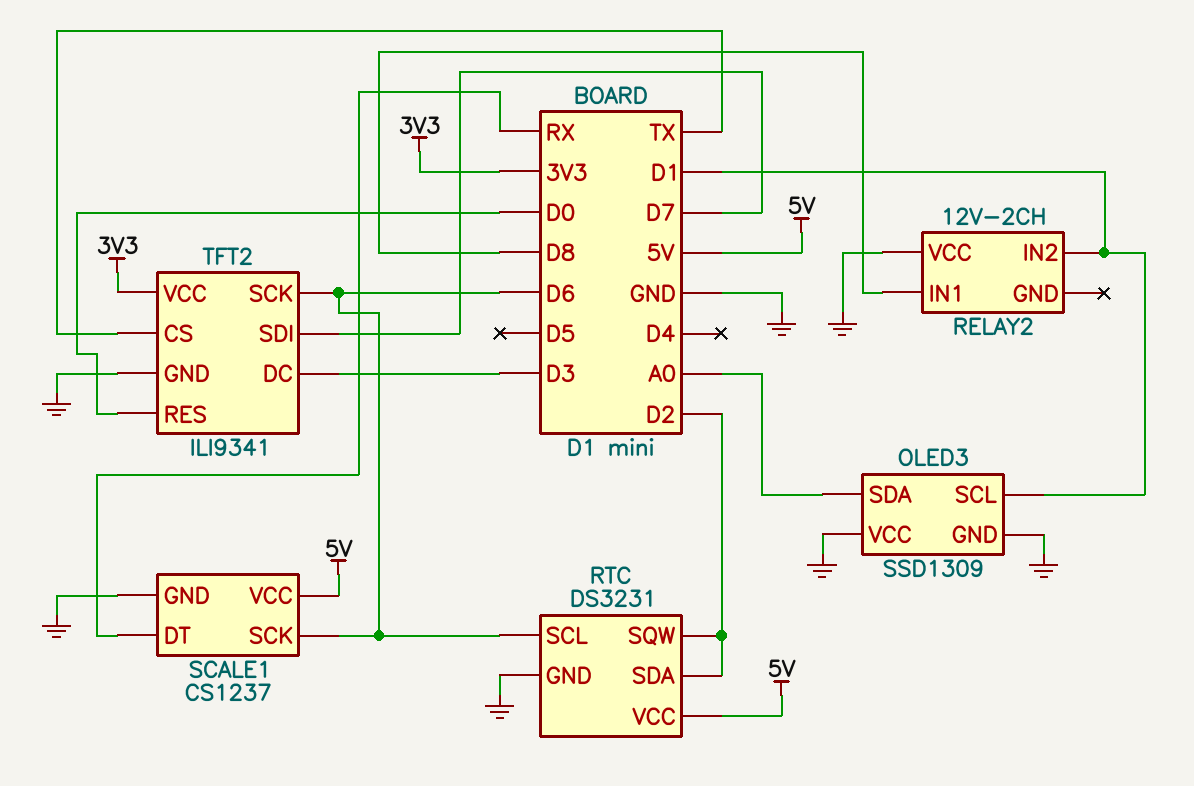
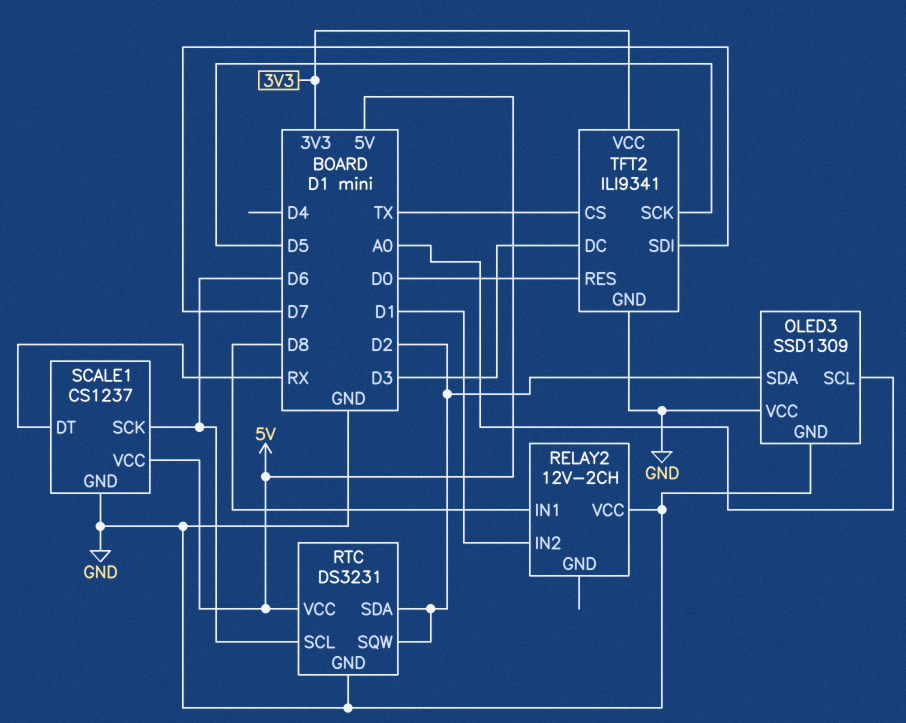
OLED3 pin SCL: D1 -> A0
OLED3 pin SDA: A0 -> D2
TFT2 pin SCK: D6 -> D5

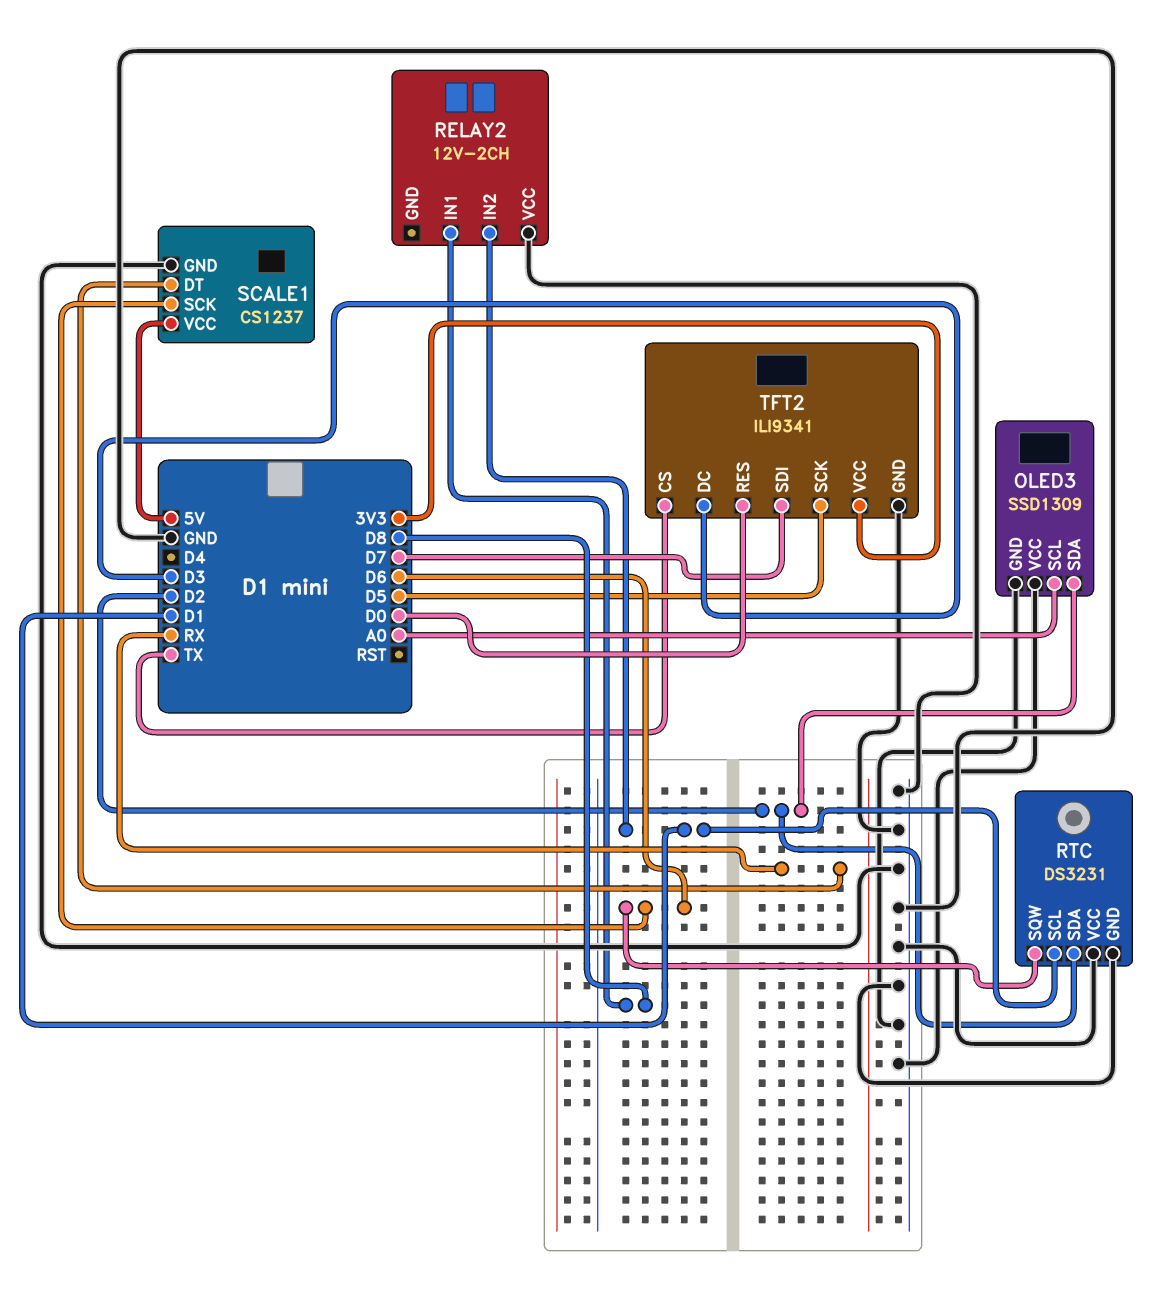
RTC pin SCL: D6 -> D1
RTC pin SQW: D2 -> D6
RTC pin VCC: 5V -> GND

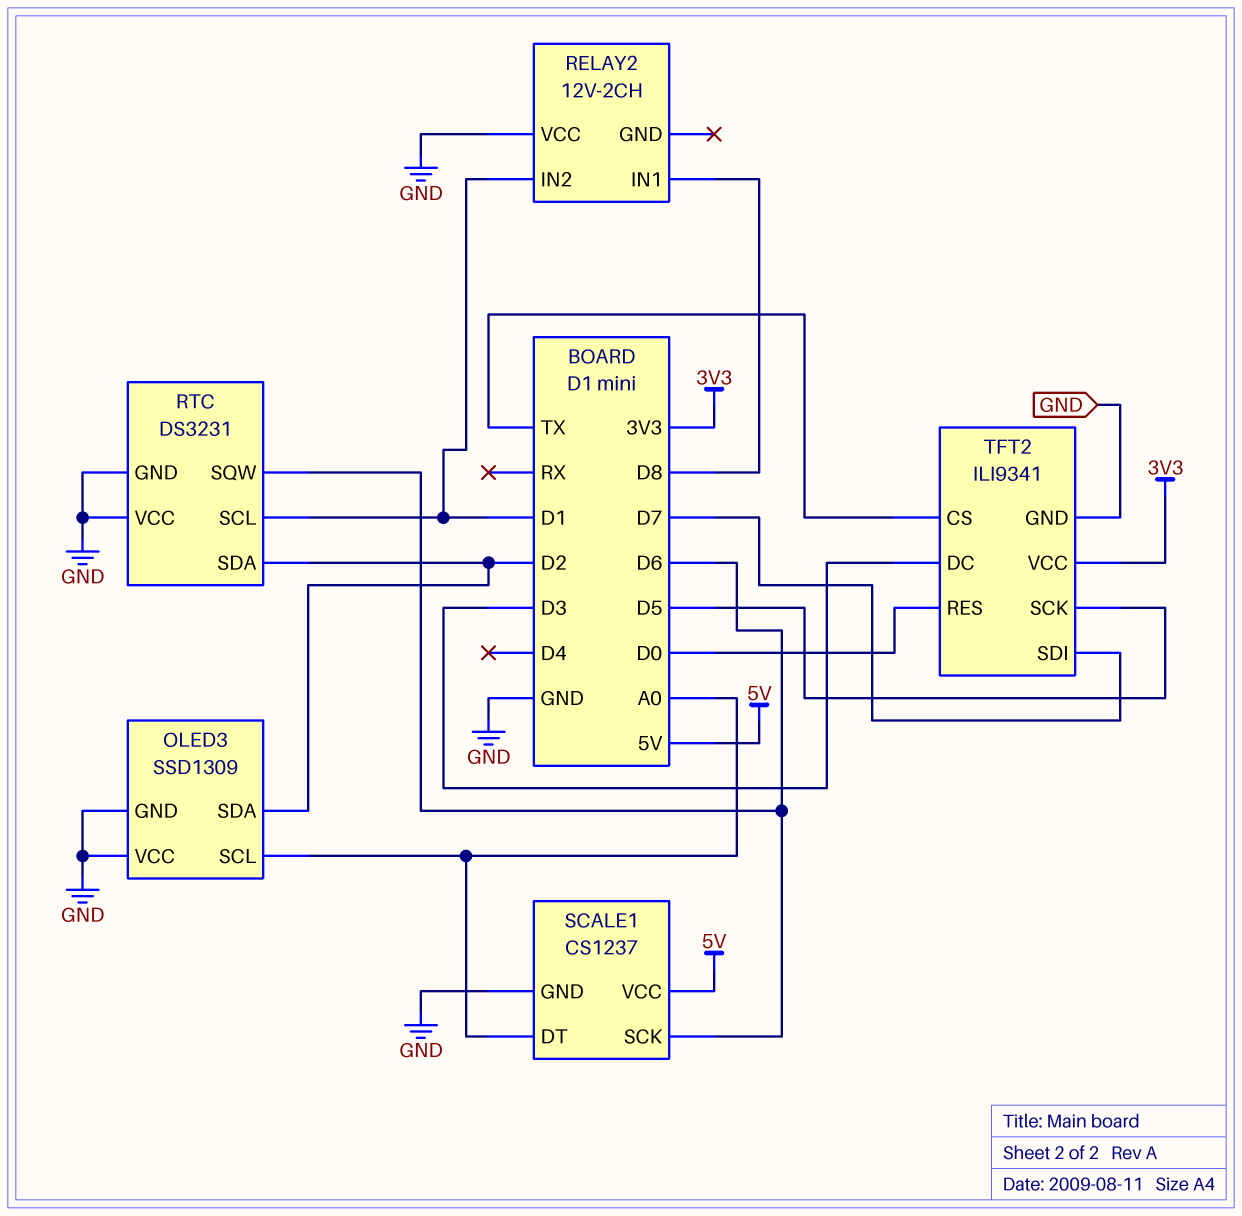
SCALE1 pin DT: RX -> A0

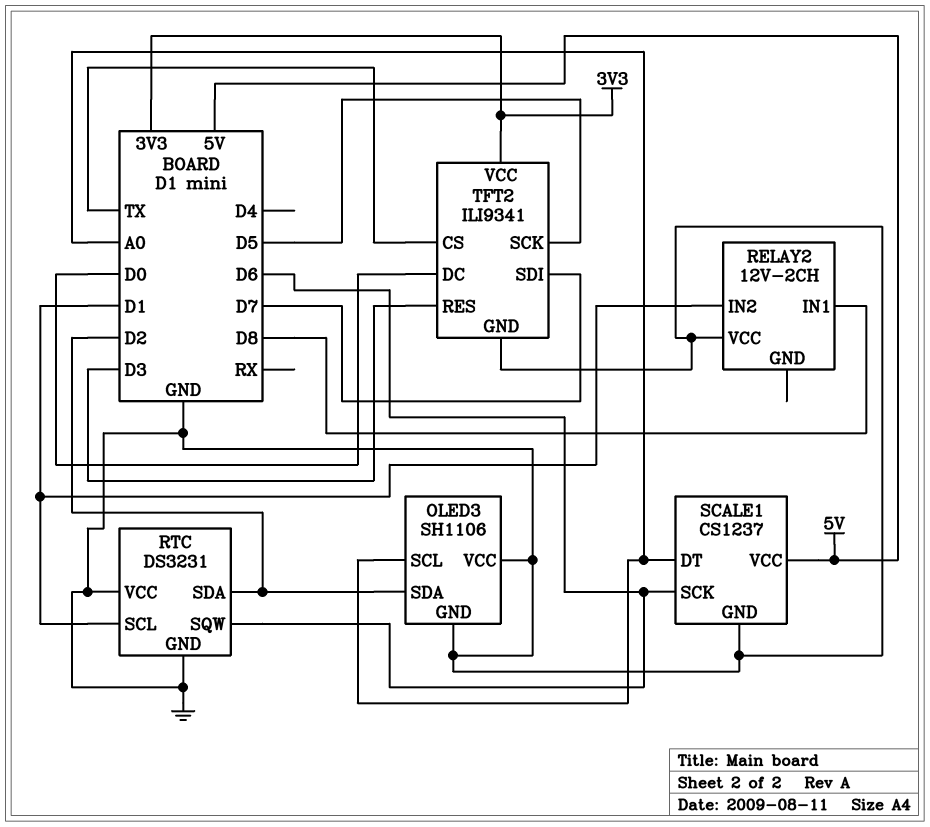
OLED3: SSD1309 -> SH1106
TFT2 pin DC: D3 -> D0
TFT2 pin RES: D0 -> D3

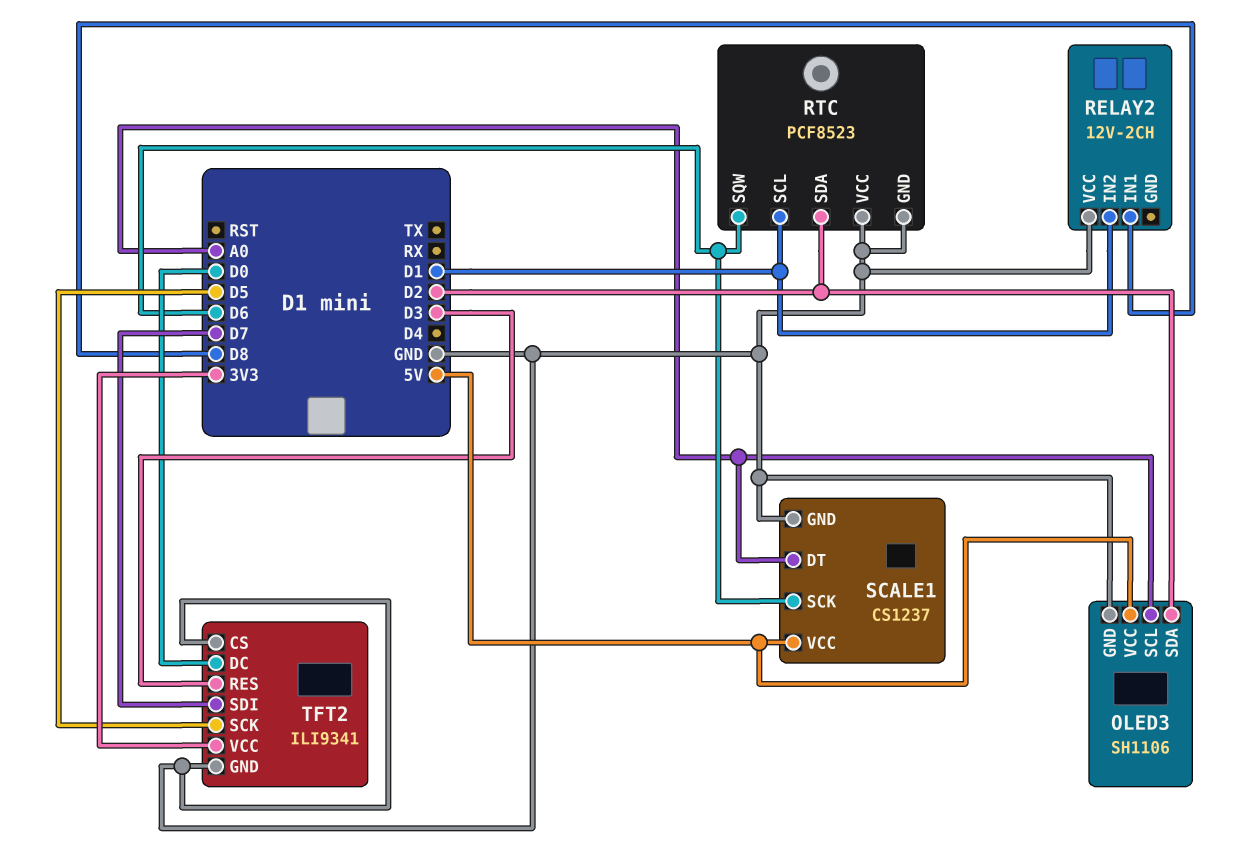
OLED3 pin VCC: GND -> 5V
RTC: DS3231 -> PCF8523
TFT2 pin CS: TX -> GND

